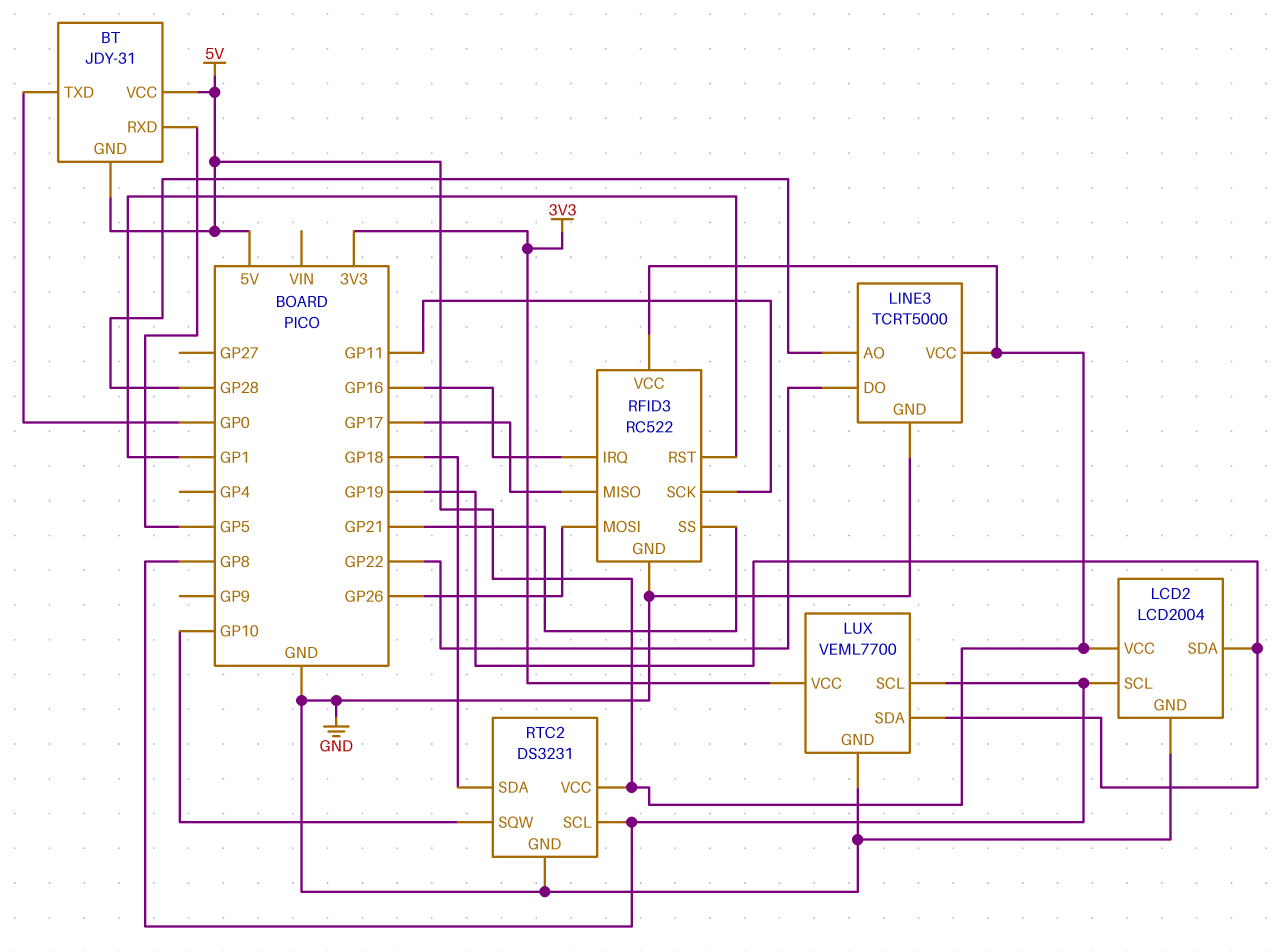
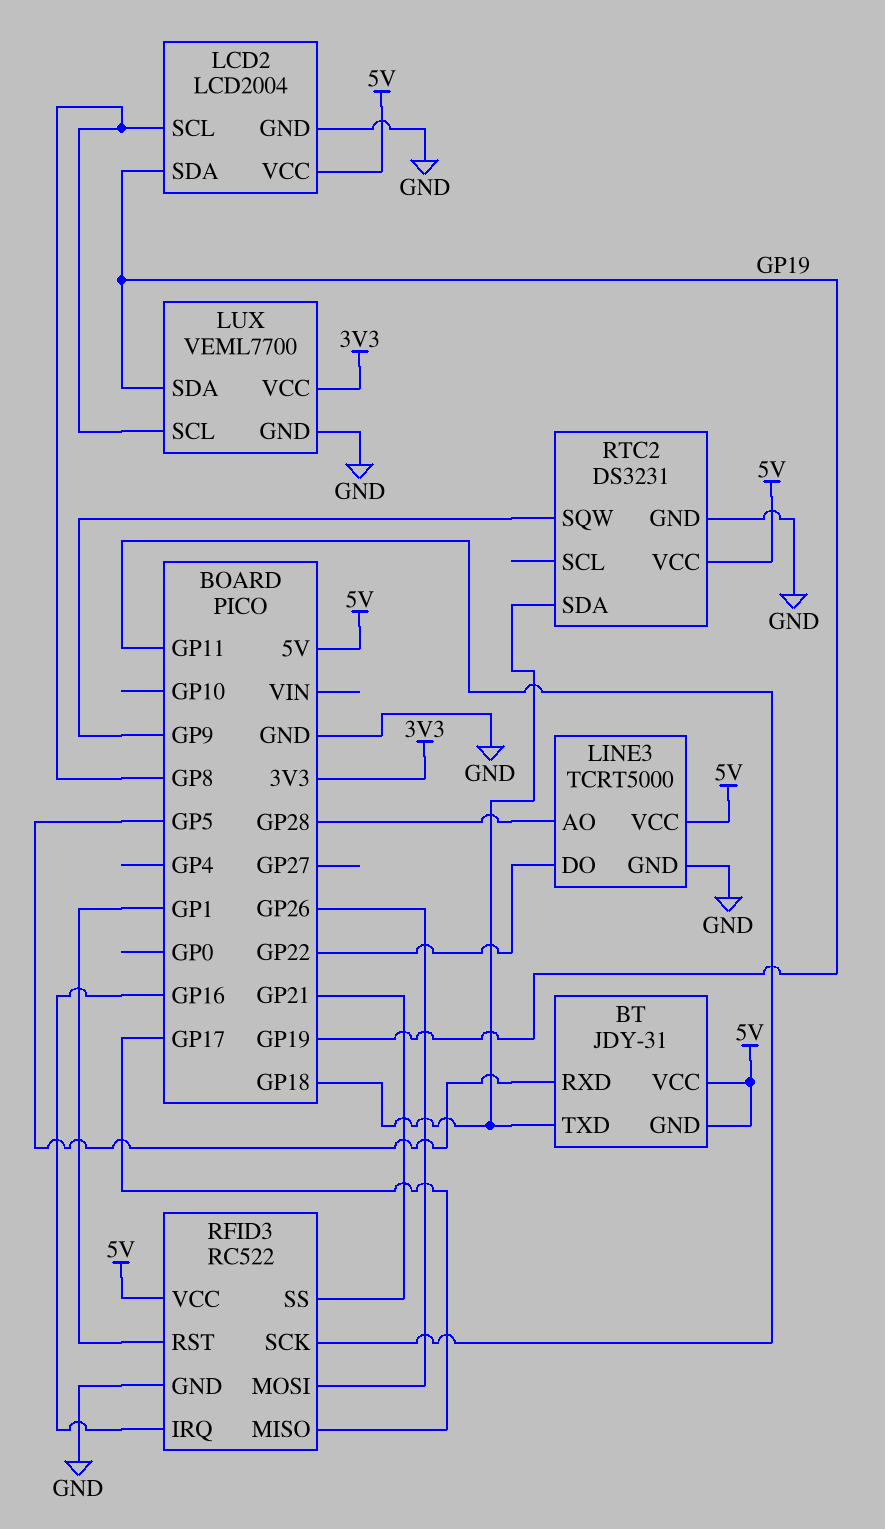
BT pin TXD: GP0 -> GP18
RTC2 pin SCL: GP8 -> none
RTC2 pin SQW: GP10 -> GP9

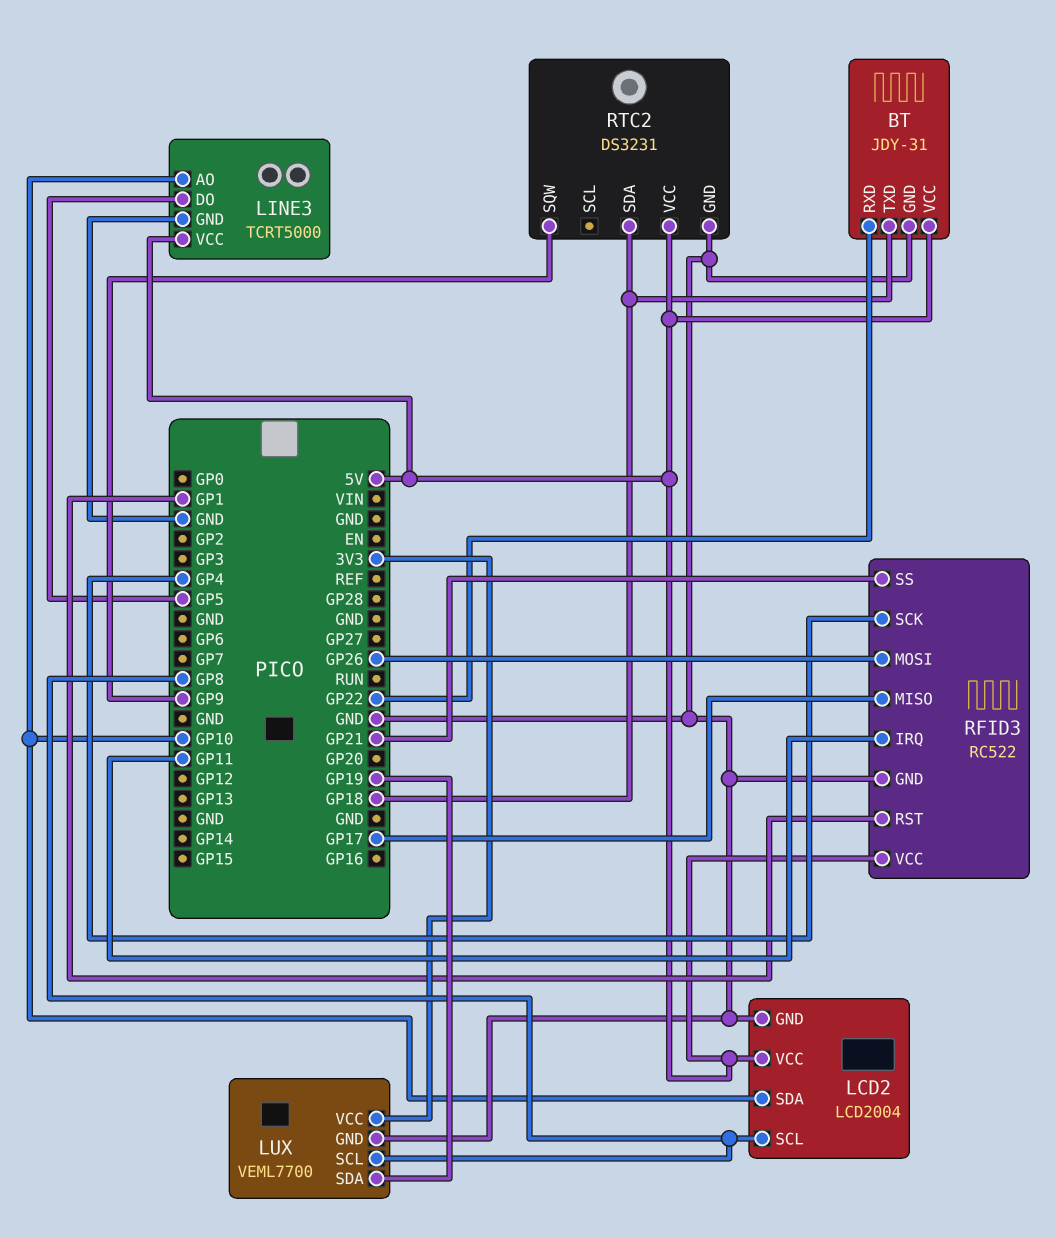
BT pin GND: 5V -> GND
BT pin RXD: GP5 -> GP22
LCD2 pin SDA: GP19 -> GP10
LINE3 pin AO: GP28 -> GP10
LINE3 pin DO: GP22 -> GP5
RFID3 pin IRQ: GP16 -> GP11
RFID3 pin SCK: GP11 -> GP4

